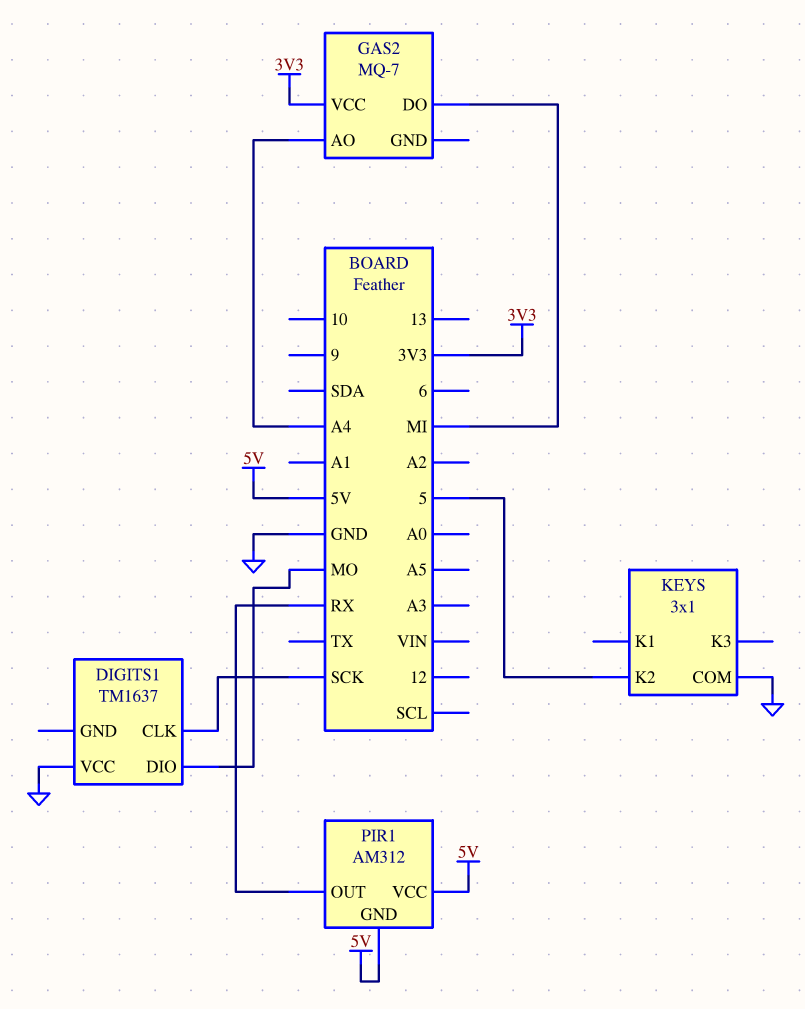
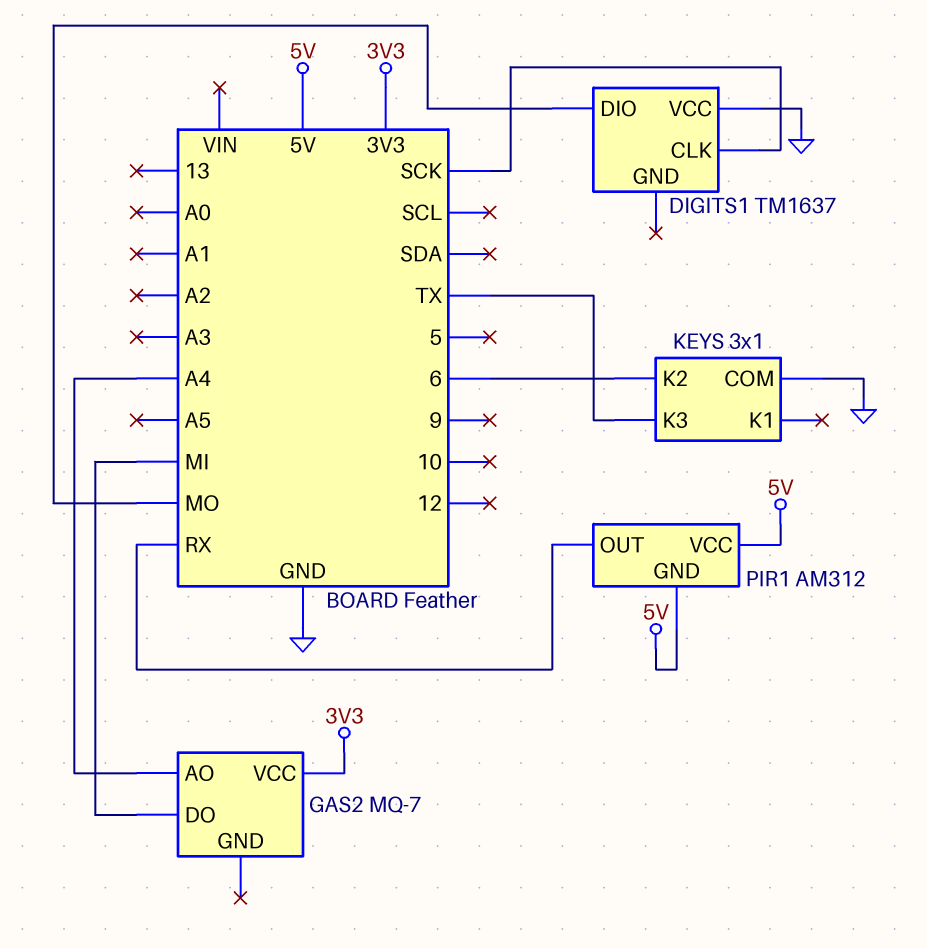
KEYS pin K2: 5 -> 6
KEYS pin K3: none -> TX

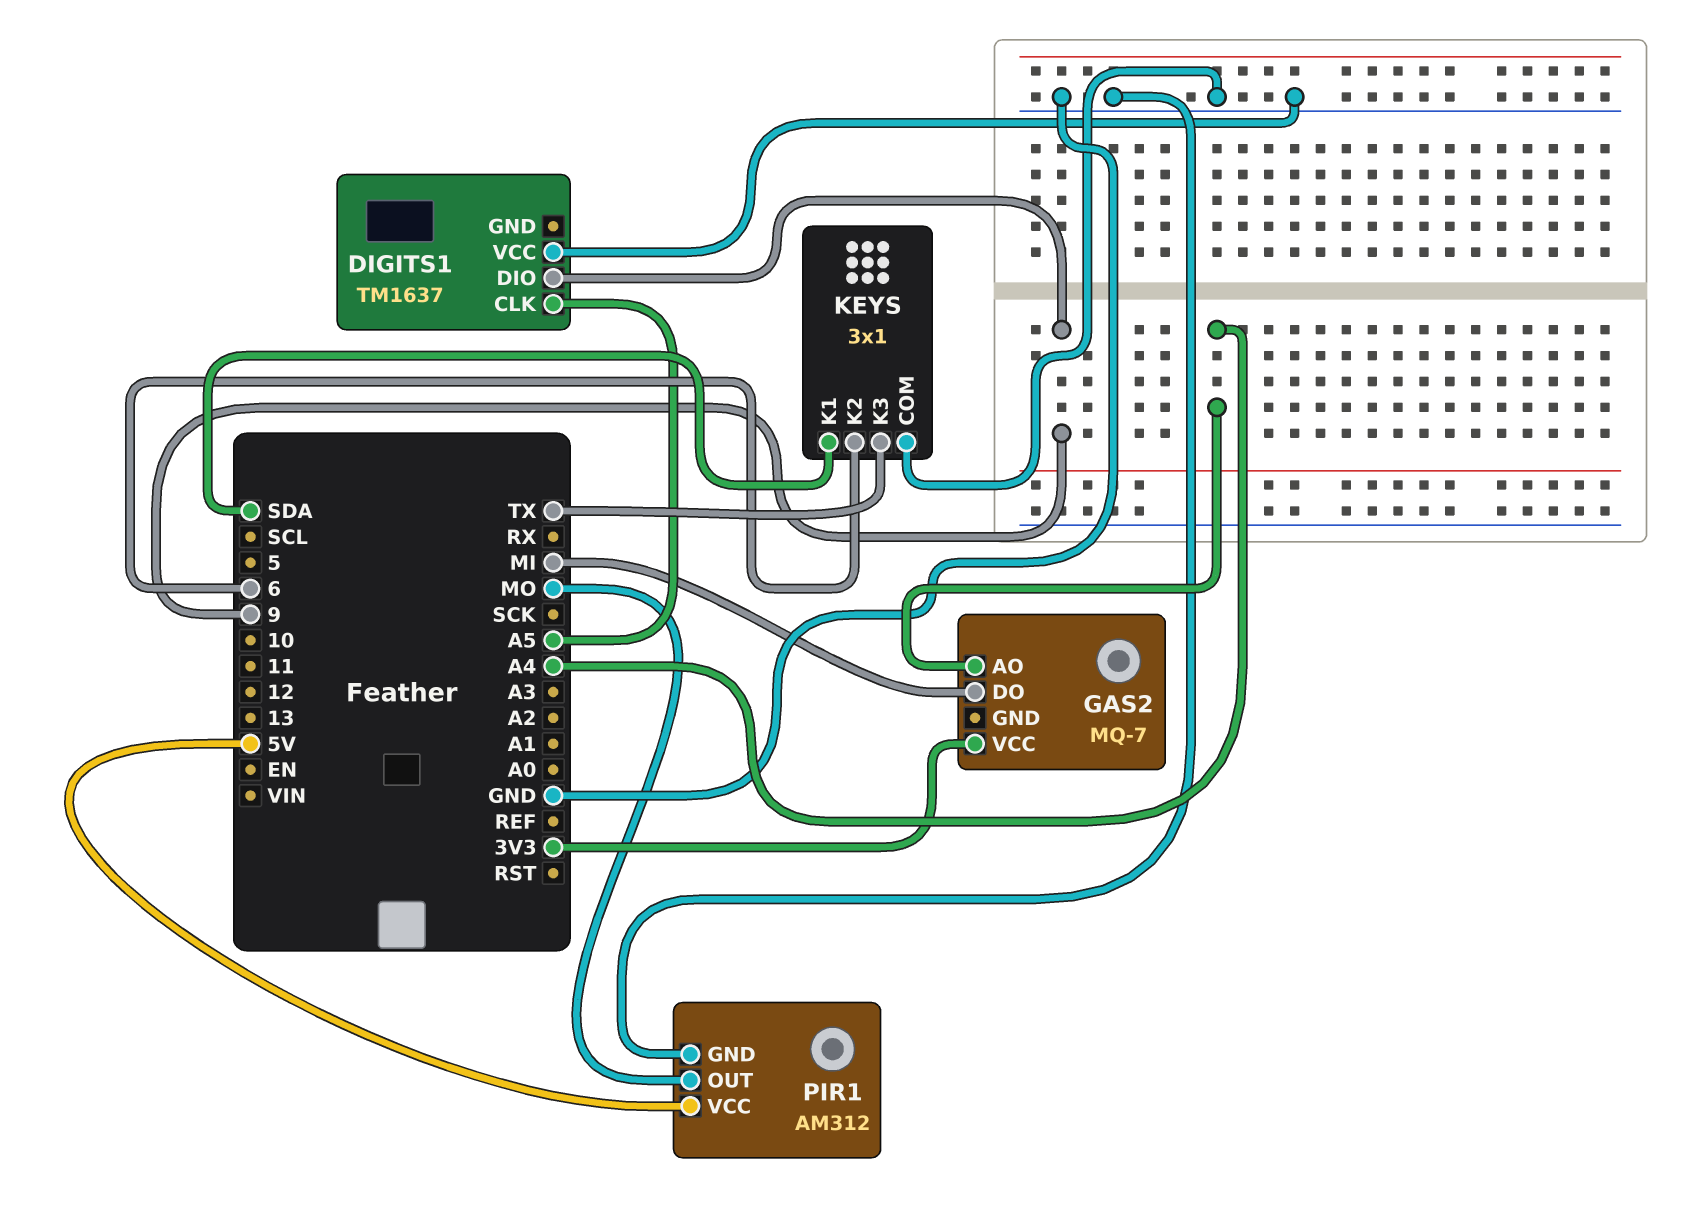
DIGITS1 pin CLK: SCK -> A5
DIGITS1 pin DIO: MO -> 9
KEYS pin K1: none -> SDA
PIR1 pin GND: 5V -> GND
PIR1 pin OUT: RX -> MO

